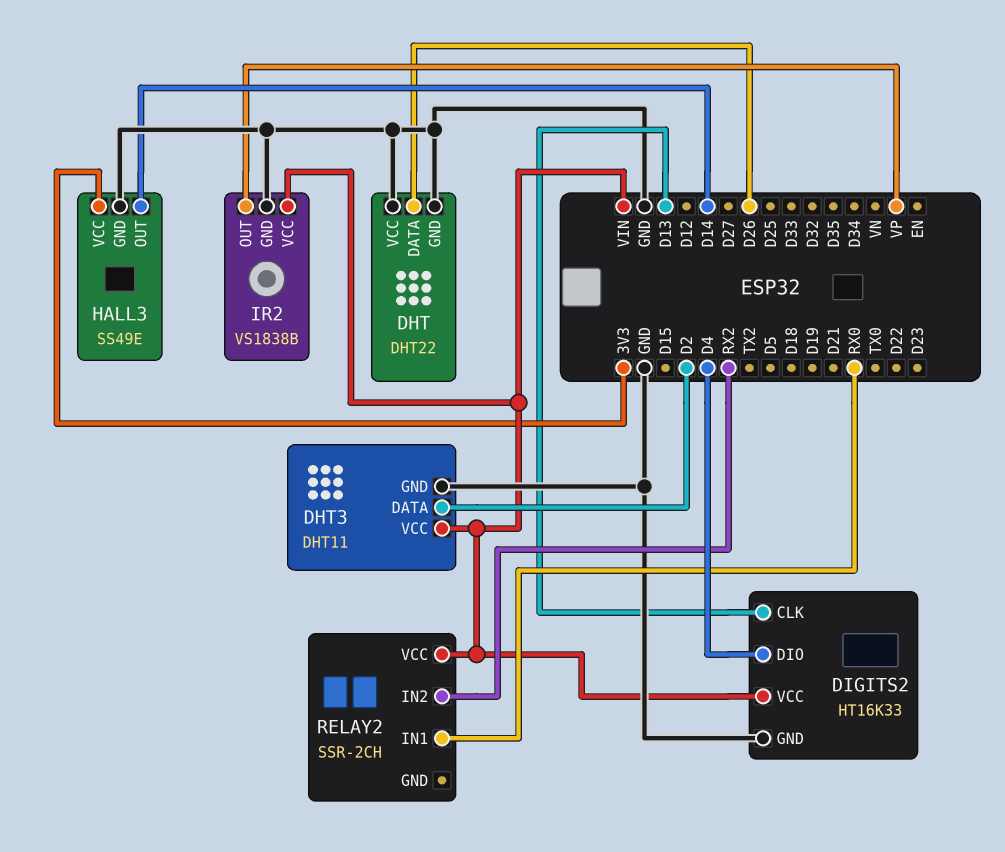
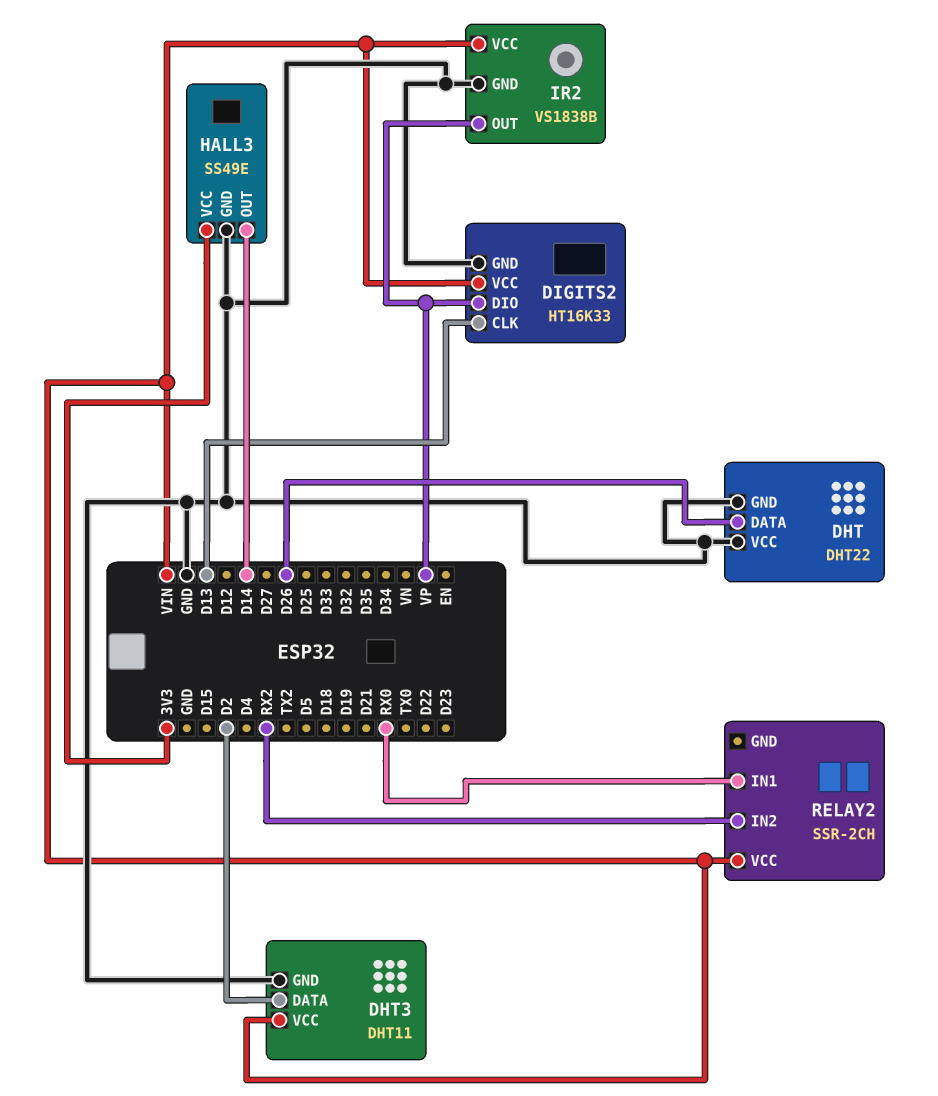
DIGITS2 pin DIO: D4 -> VP

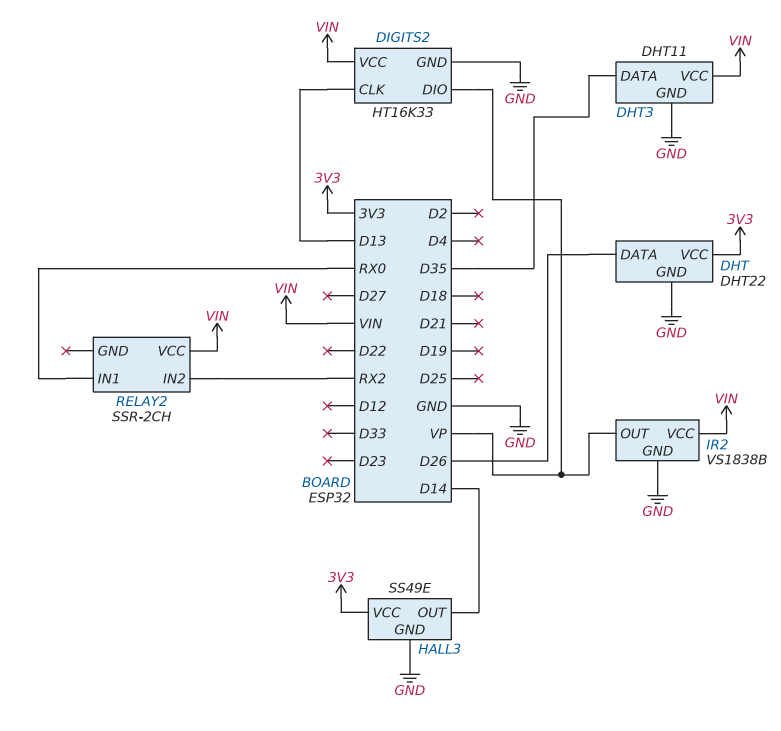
DHT pin VCC: GND -> 3V3
DHT3 pin DATA: D2 -> D35

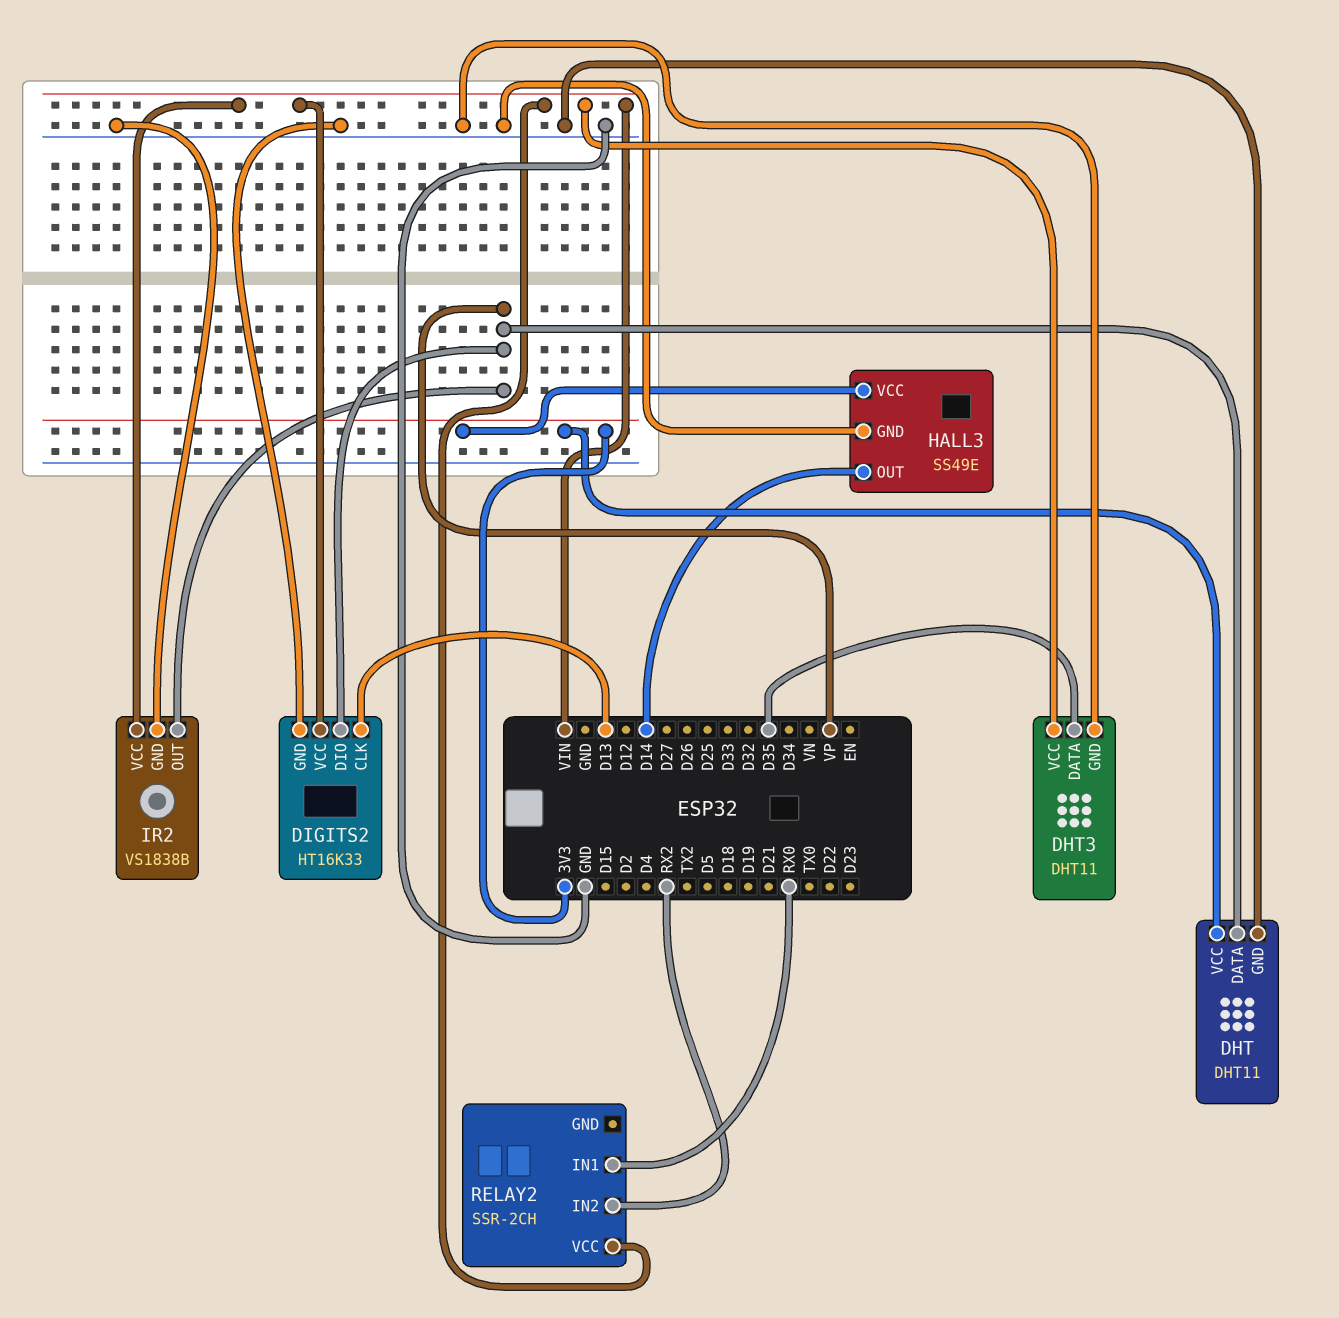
DHT: DHT22 -> DHT11
DHT pin DATA: D26 -> VP

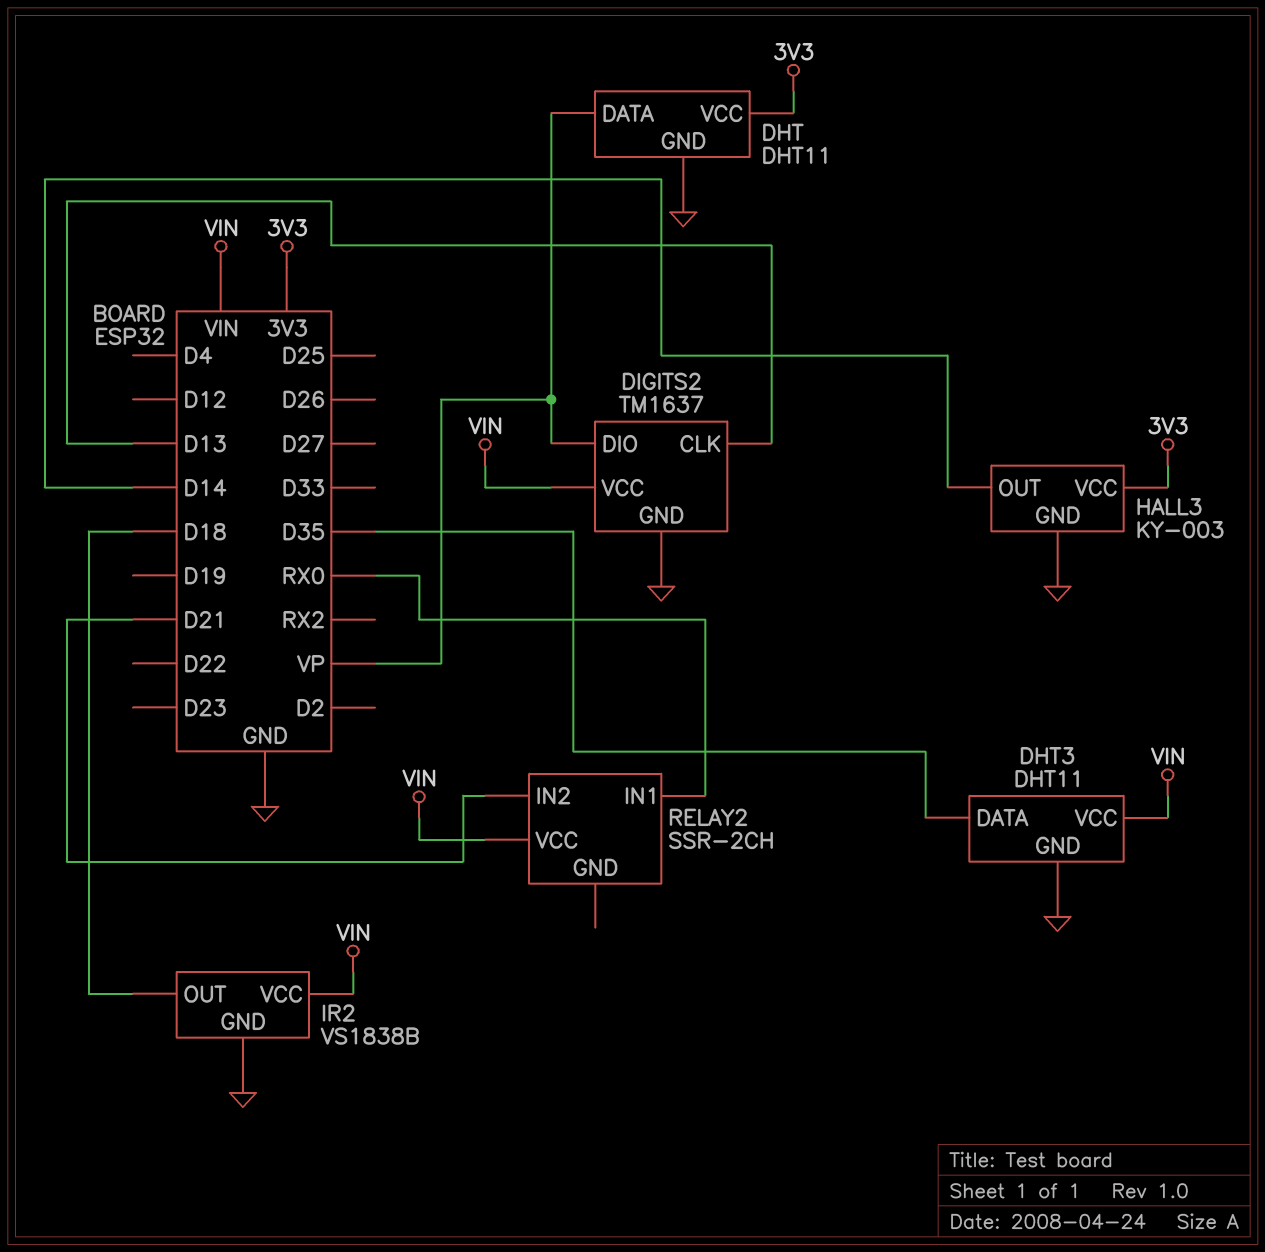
DIGITS2: HT16K33 -> TM1637
HALL3: SS49E -> KY-003
IR2 pin OUT: VP -> D18
RELAY2 pin IN2: RX2 -> D21

